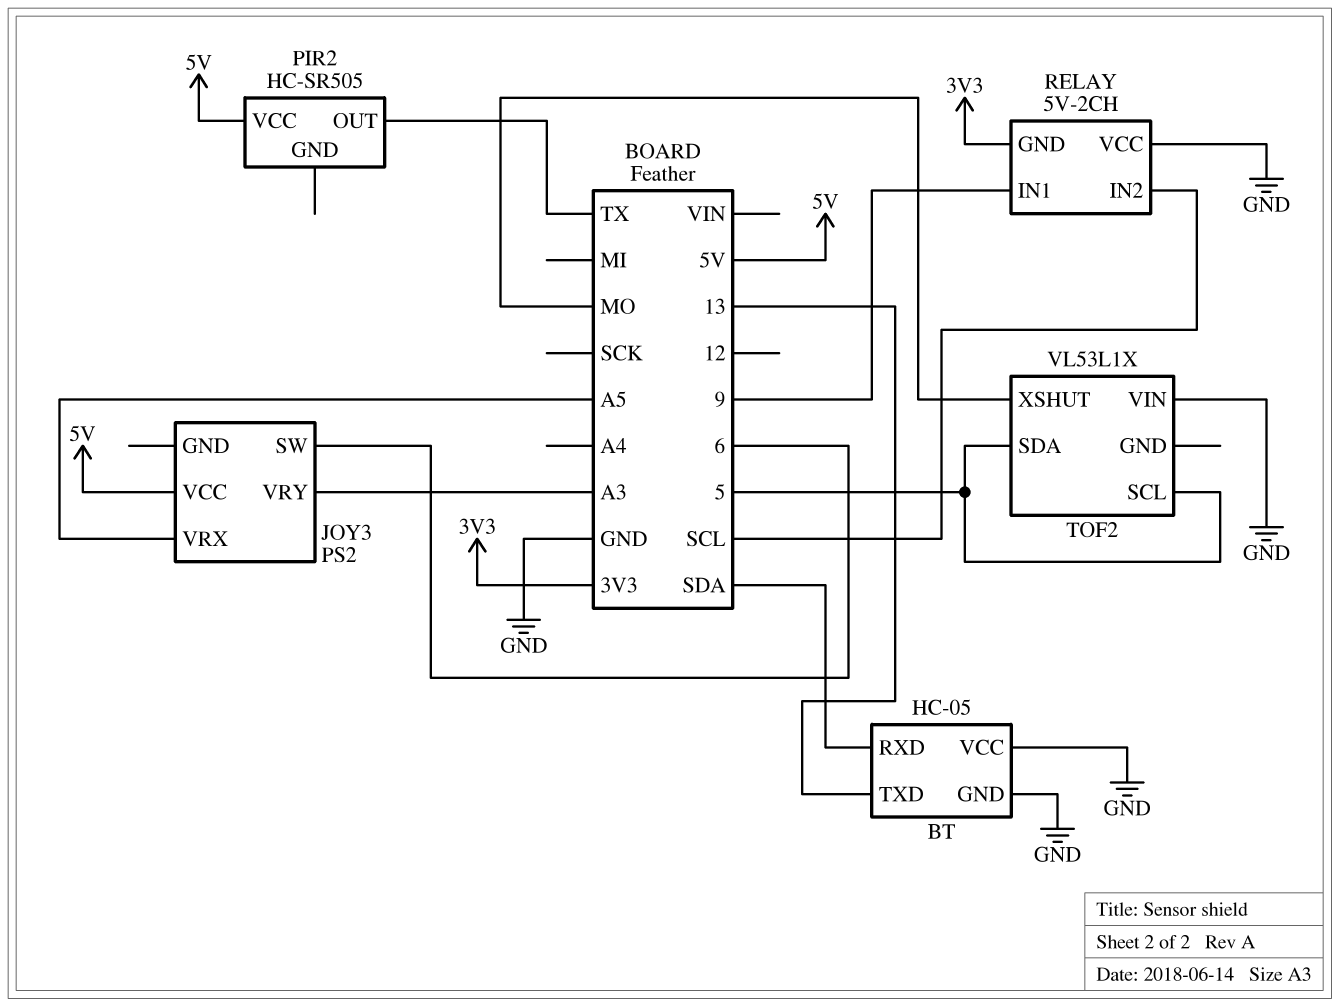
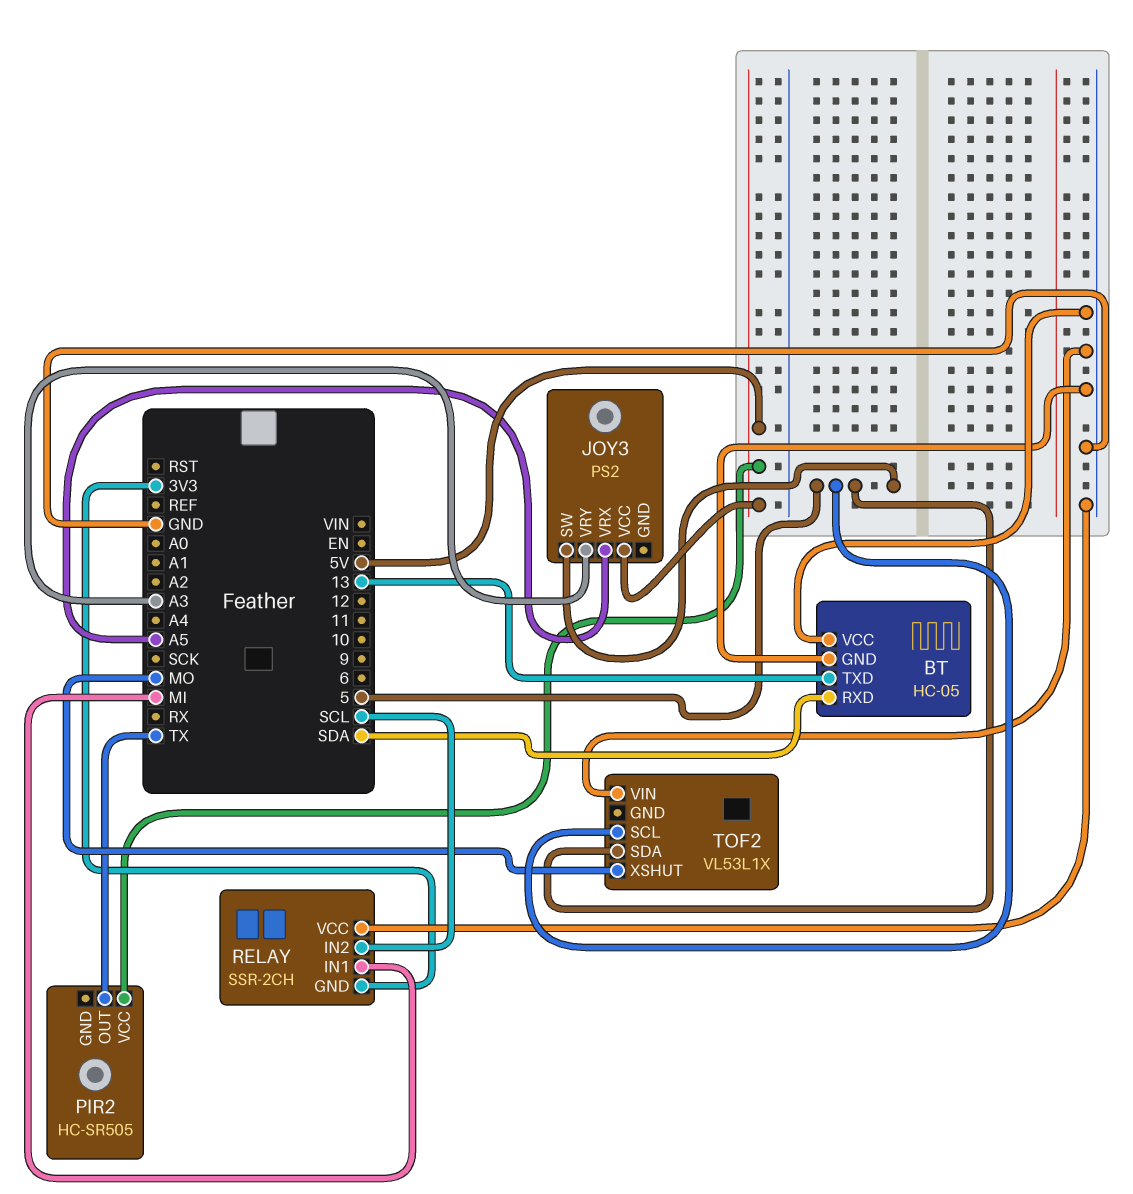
JOY3 pin SW: 6 -> 5
RELAY: 5V-2CH -> SSR-2CH
RELAY pin IN1: 9 -> MI

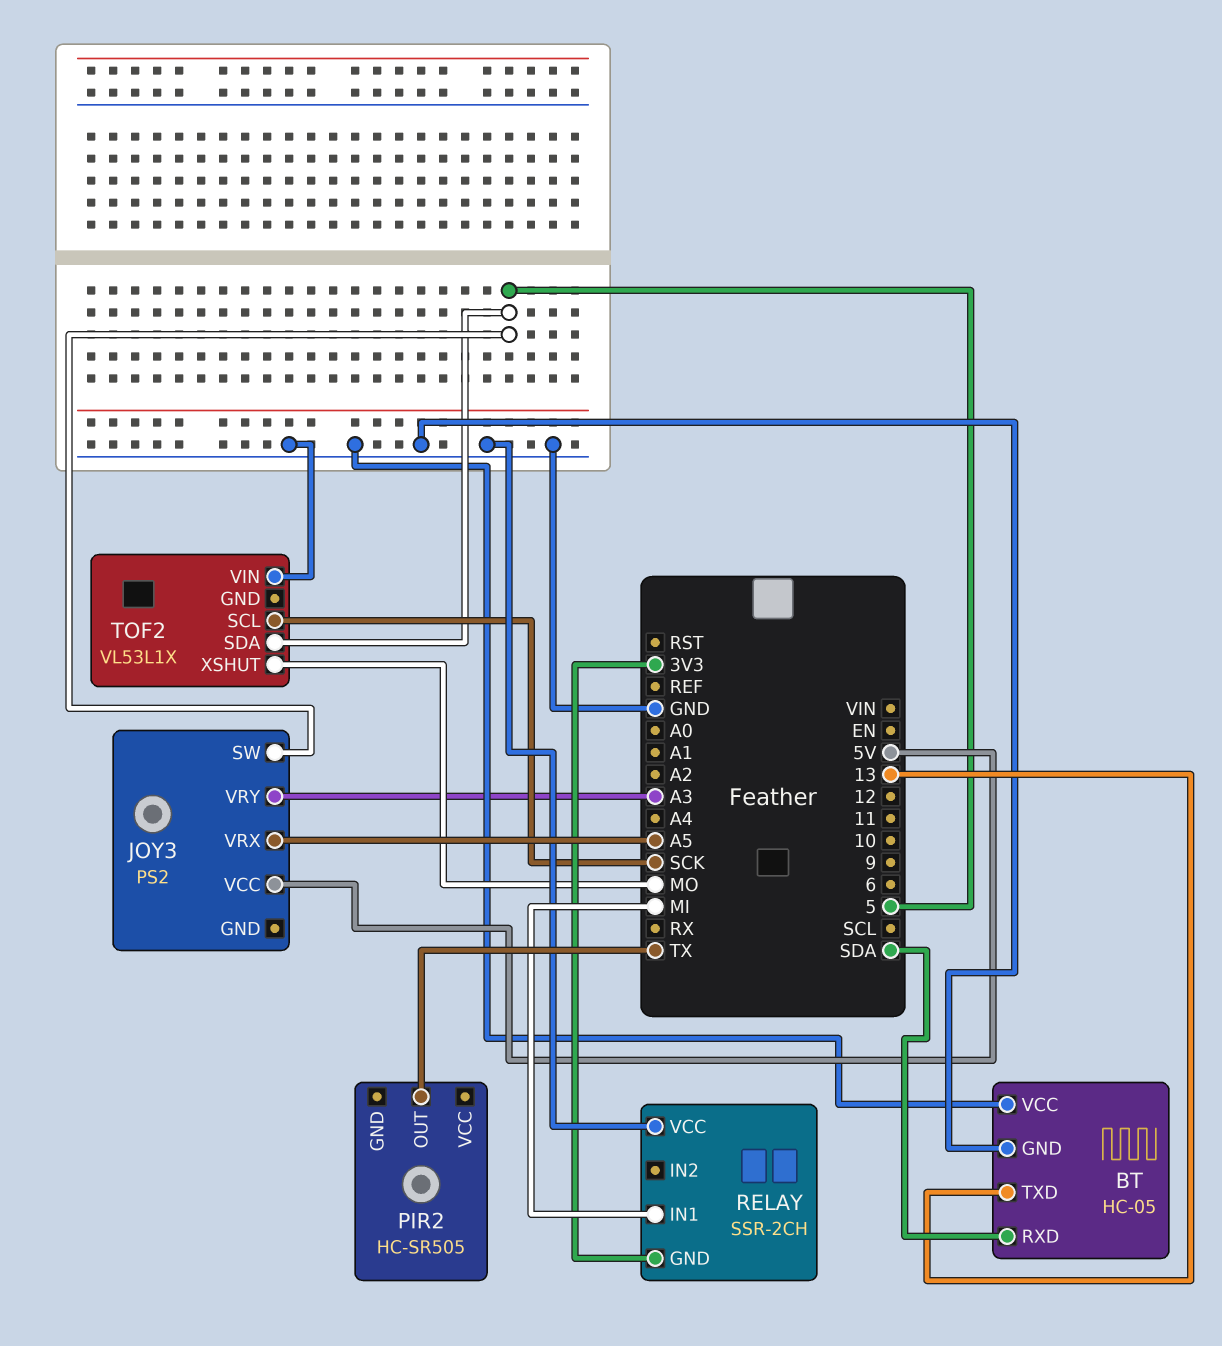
PIR2 pin VCC: 5V -> none
RELAY pin IN2: SCL -> none
TOF2 pin SCL: 5 -> SCK

